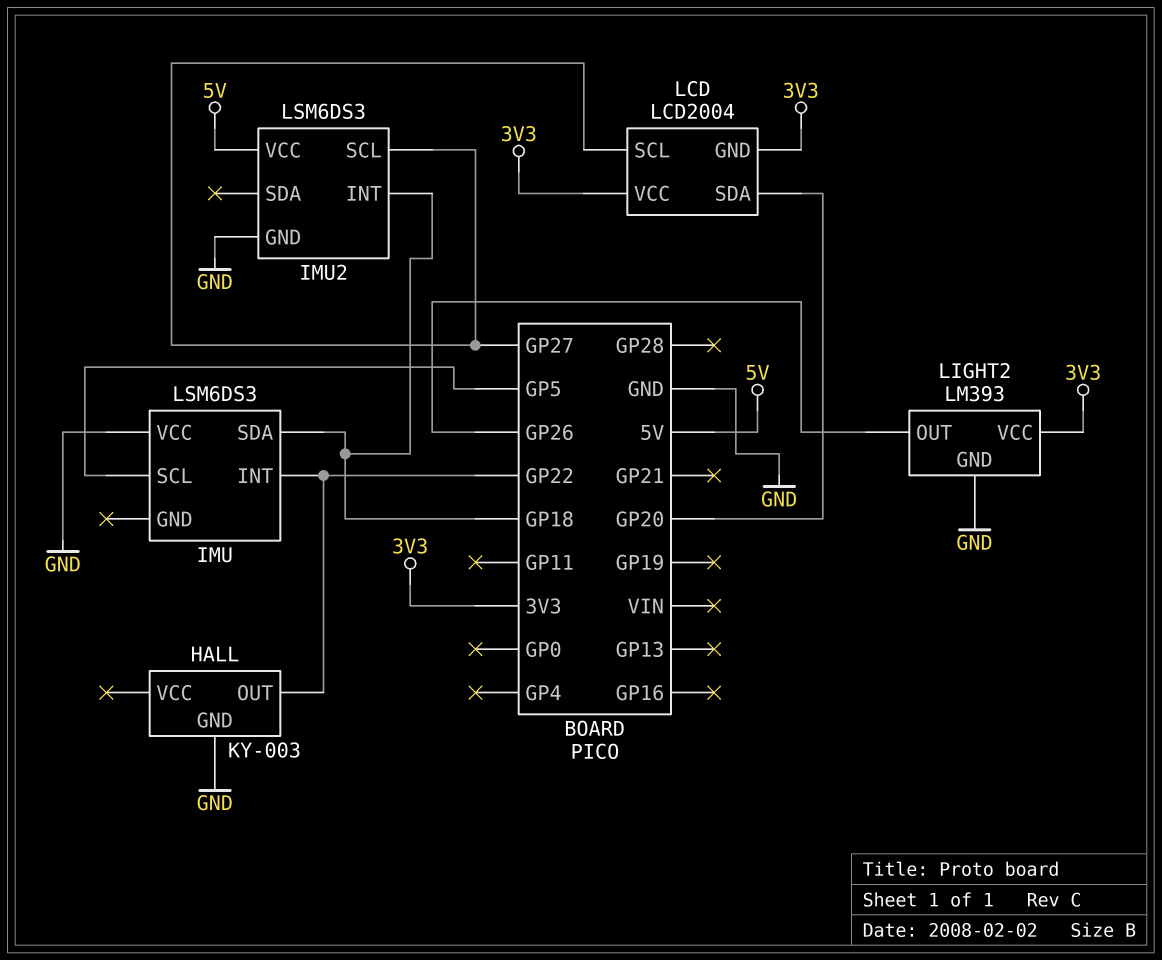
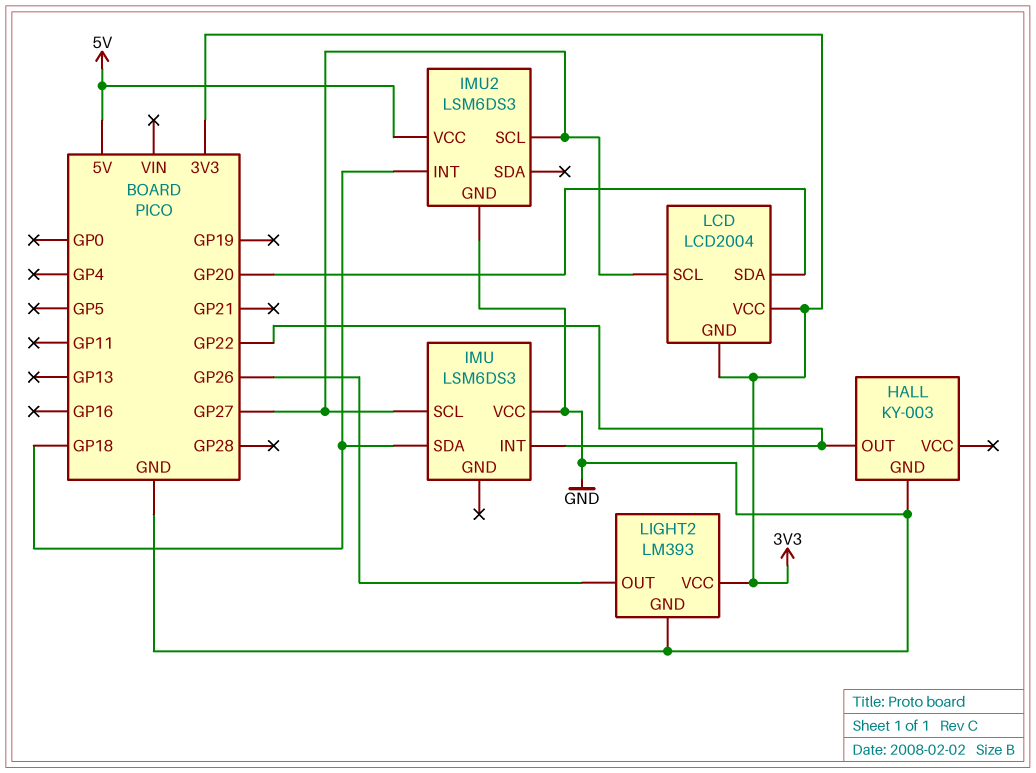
IMU pin SCL: GP5 -> GP27

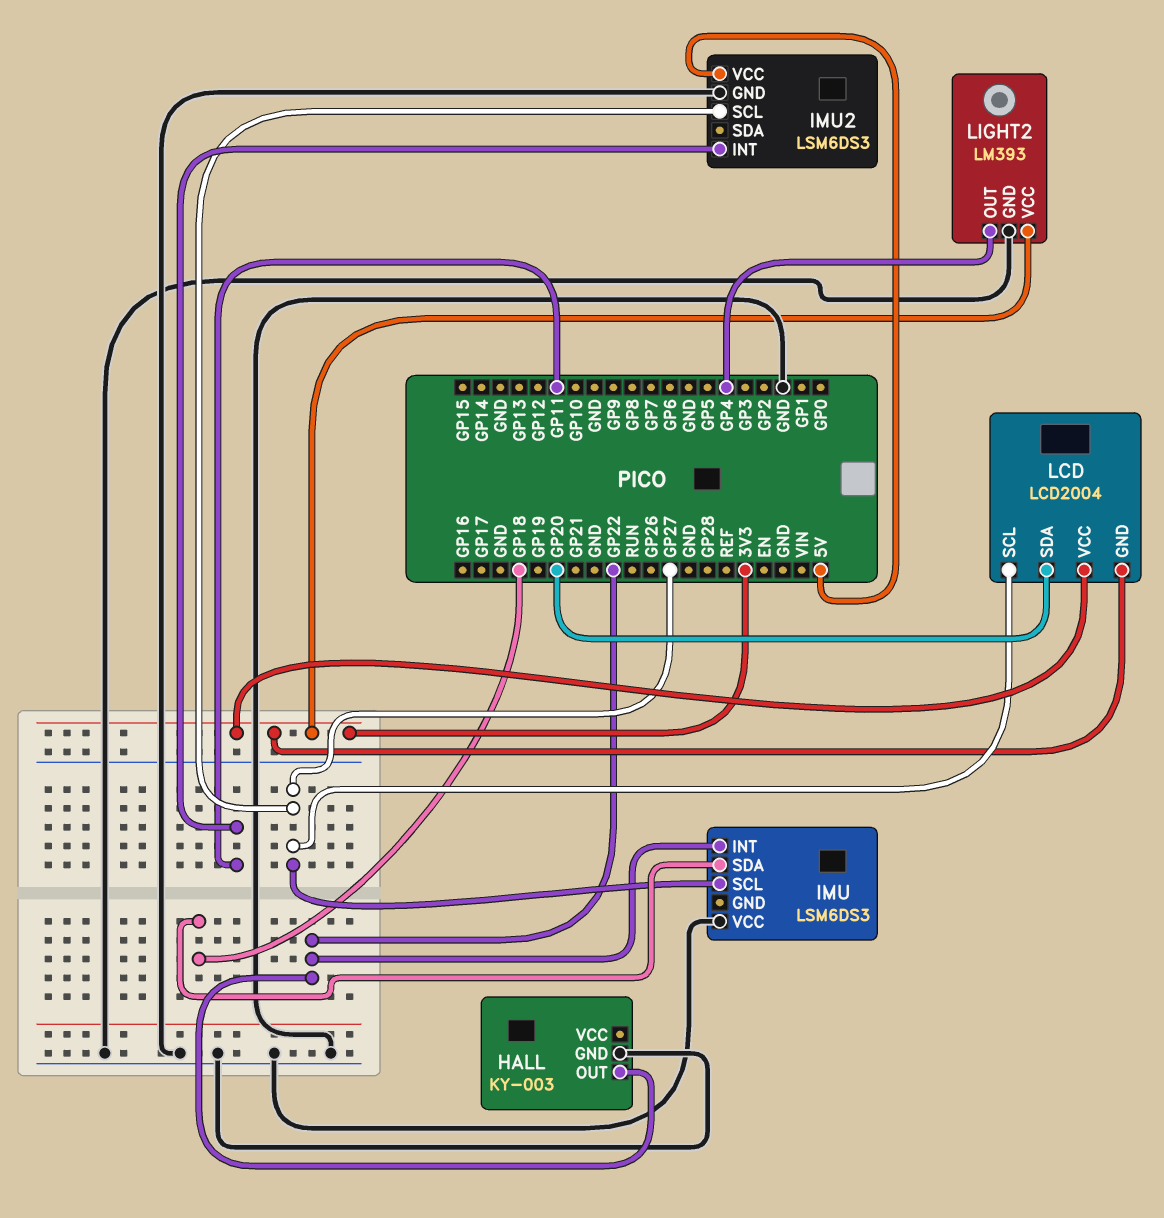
IMU2 pin INT: GP18 -> GP11
LIGHT2 pin OUT: GP26 -> GP4

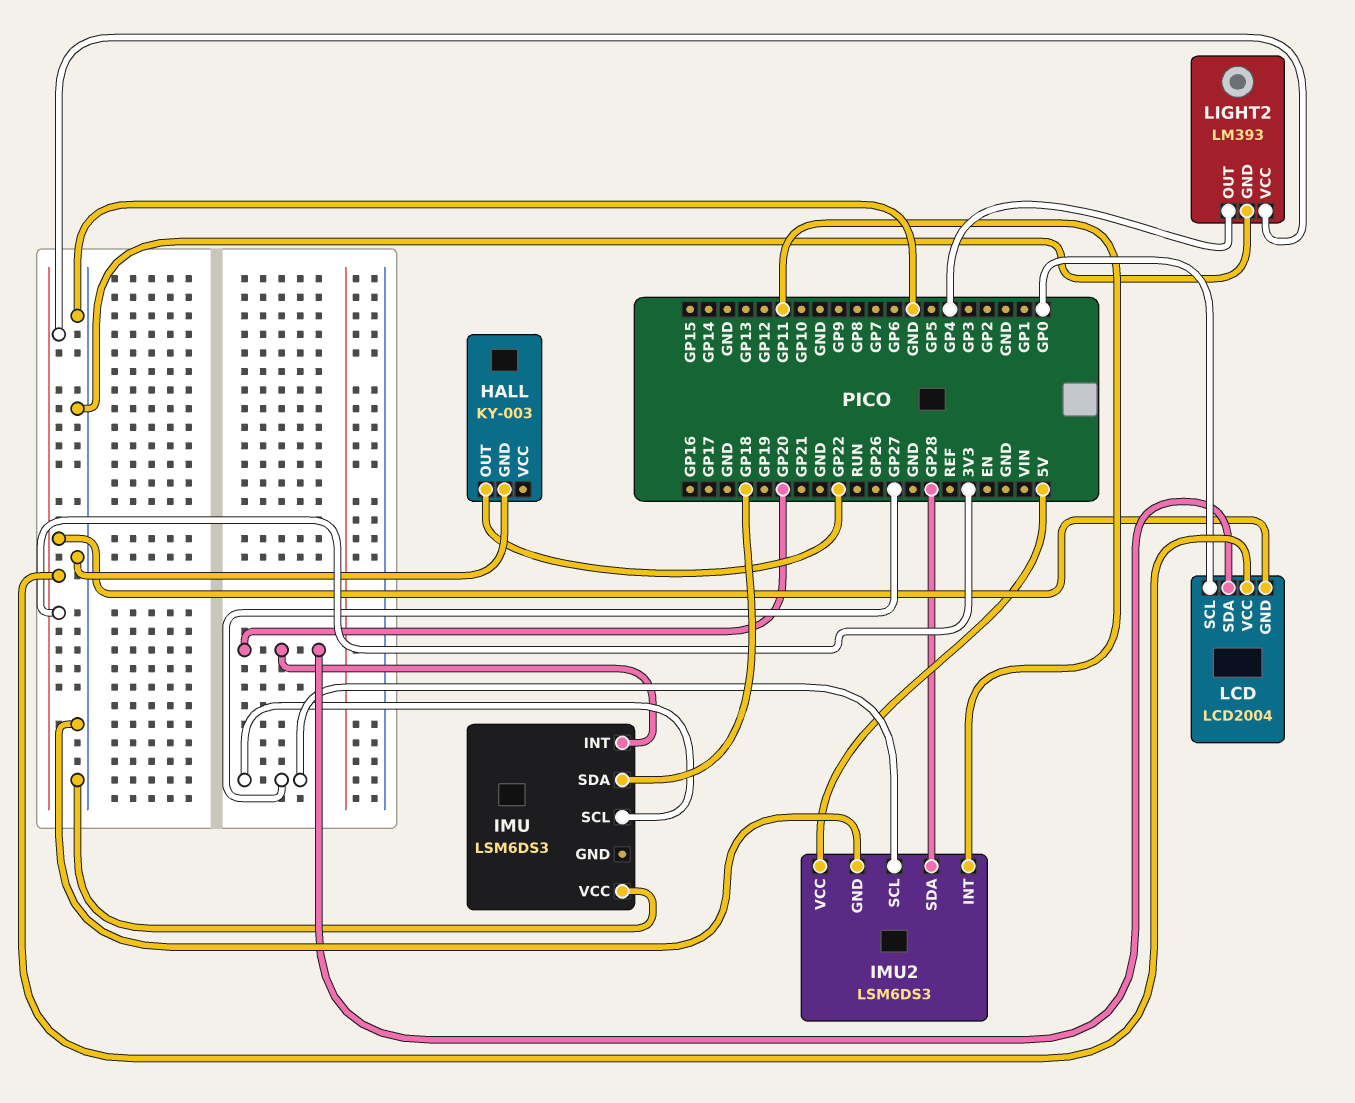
IMU pin INT: GP22 -> GP20
IMU2 pin SDA: none -> GP28
LCD pin SCL: GP27 -> GP0

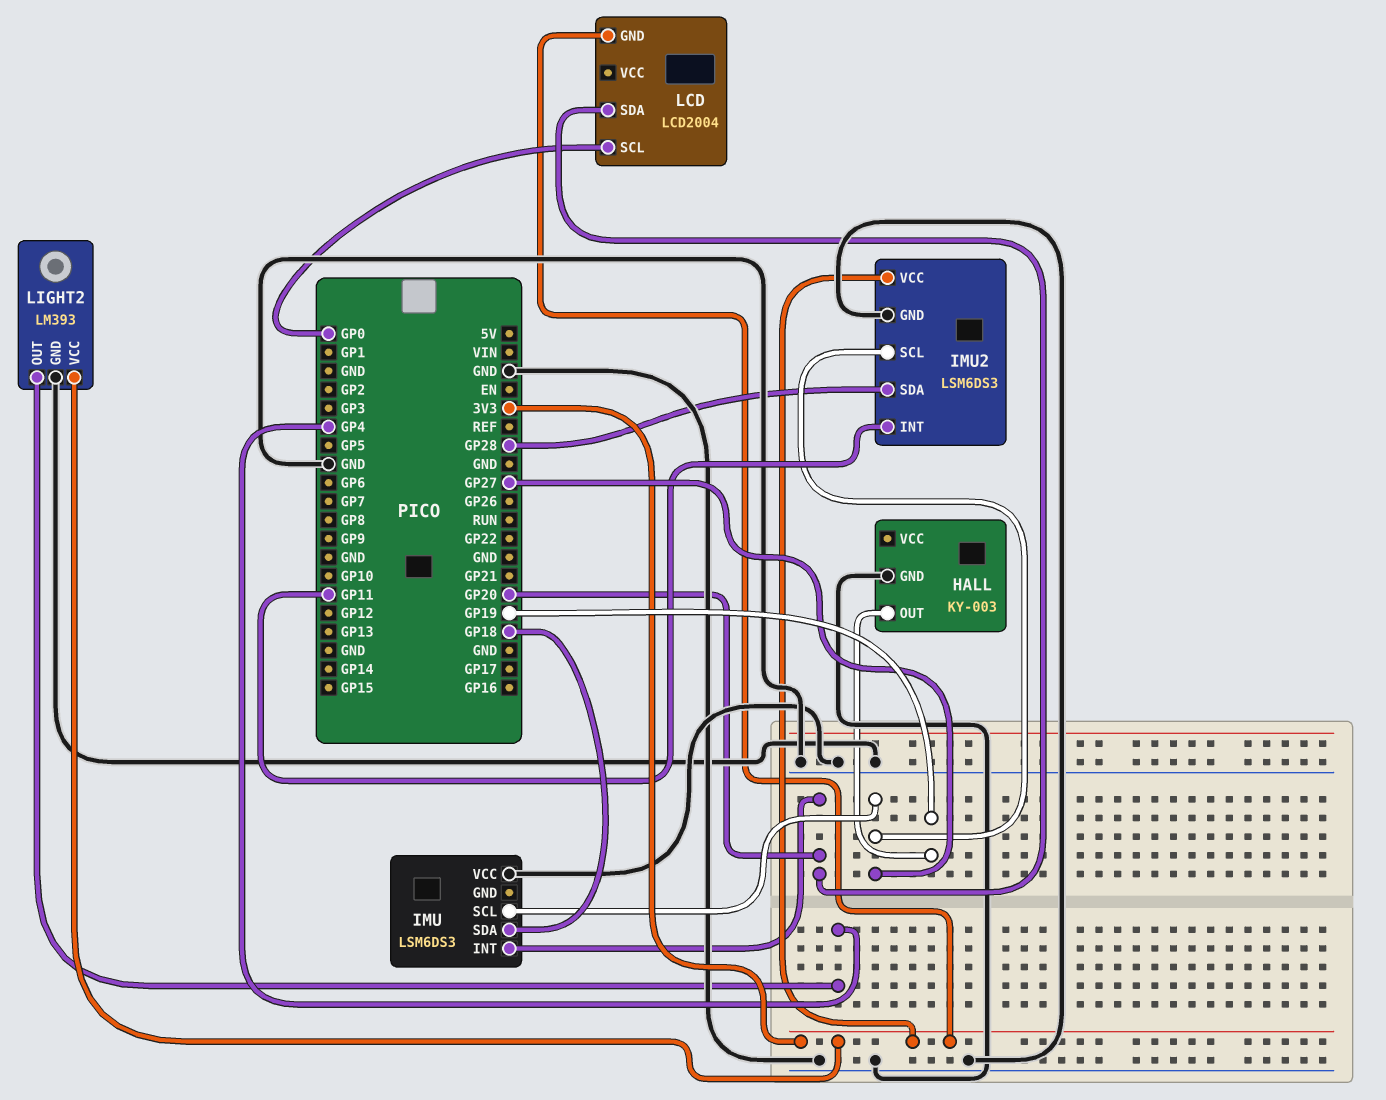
HALL pin OUT: GP22 -> GP19
IMU2 pin VCC: 5V -> 3V3
LCD pin VCC: 3V3 -> none

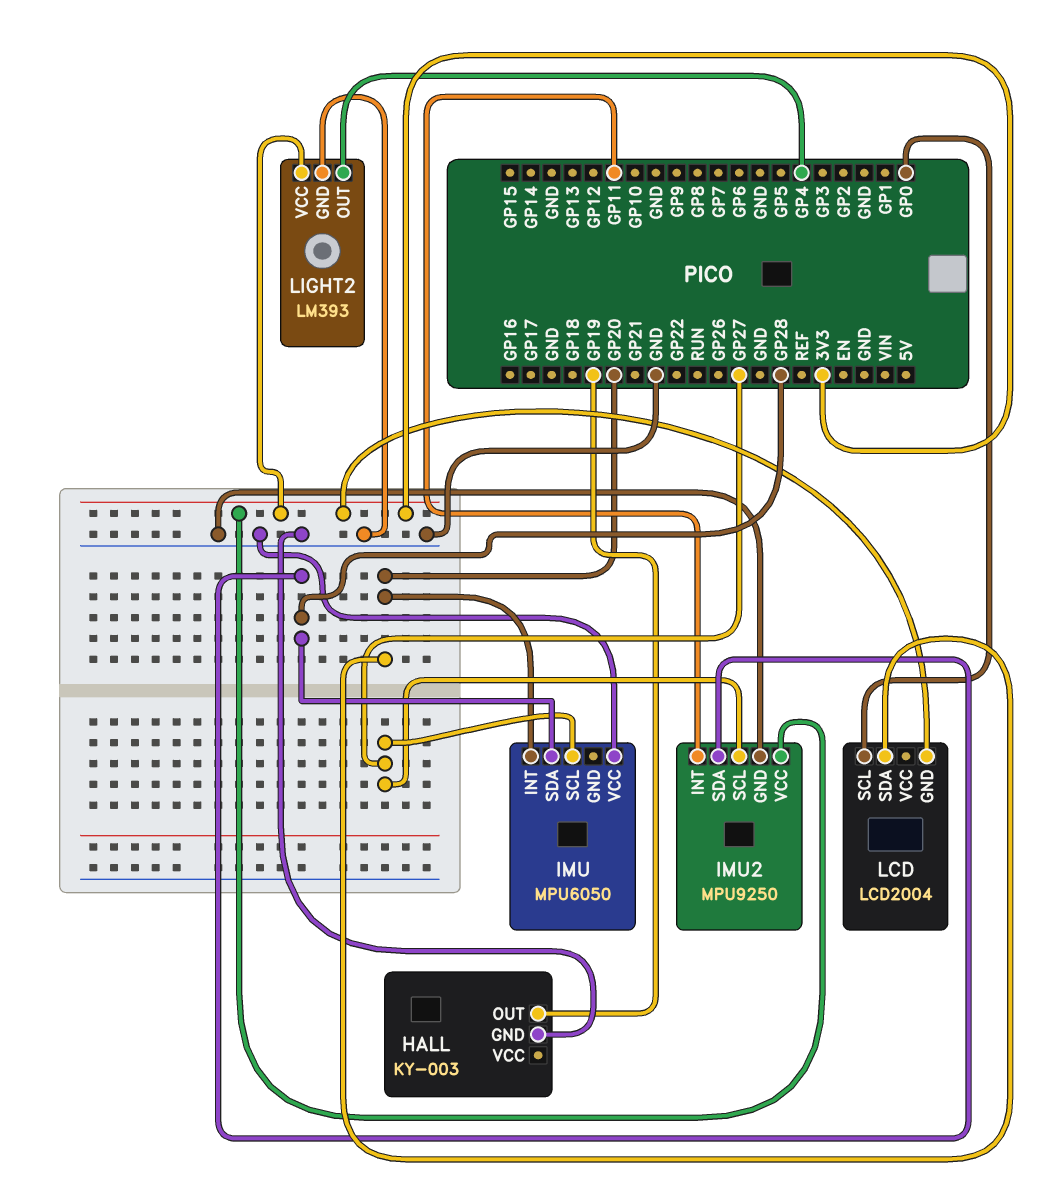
IMU: LSM6DS3 -> MPU6050
IMU pin SDA: GP18 -> GP28
IMU2: LSM6DS3 -> MPU9250

